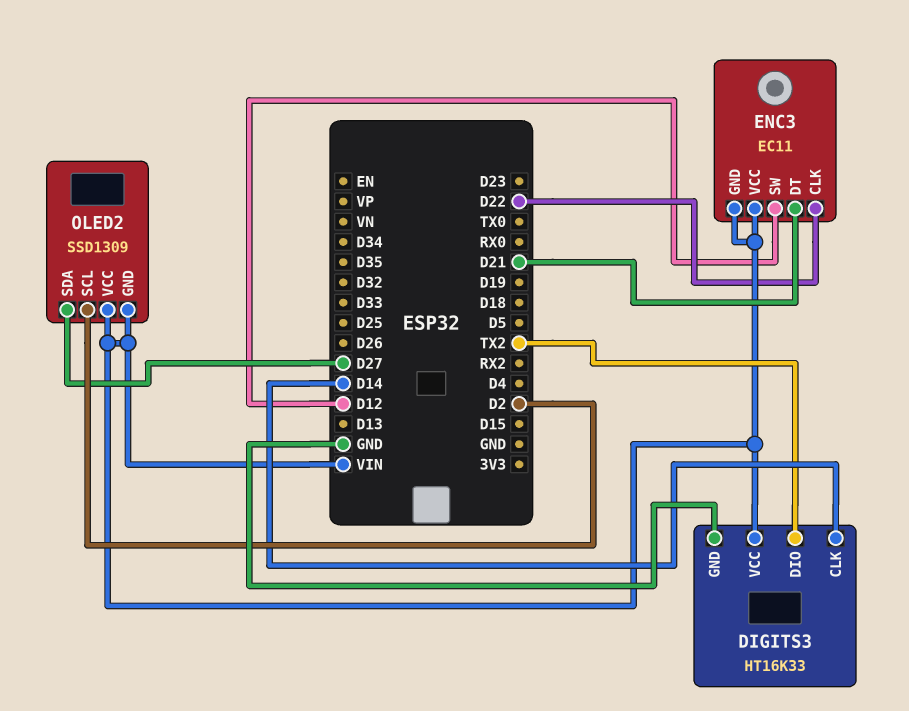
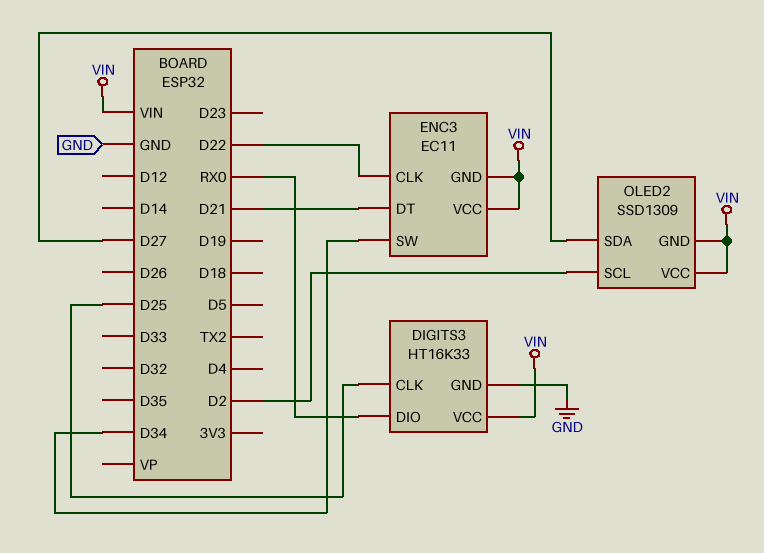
DIGITS3 pin CLK: D14 -> D25
DIGITS3 pin DIO: TX2 -> RX0
ENC3 pin SW: D12 -> D34

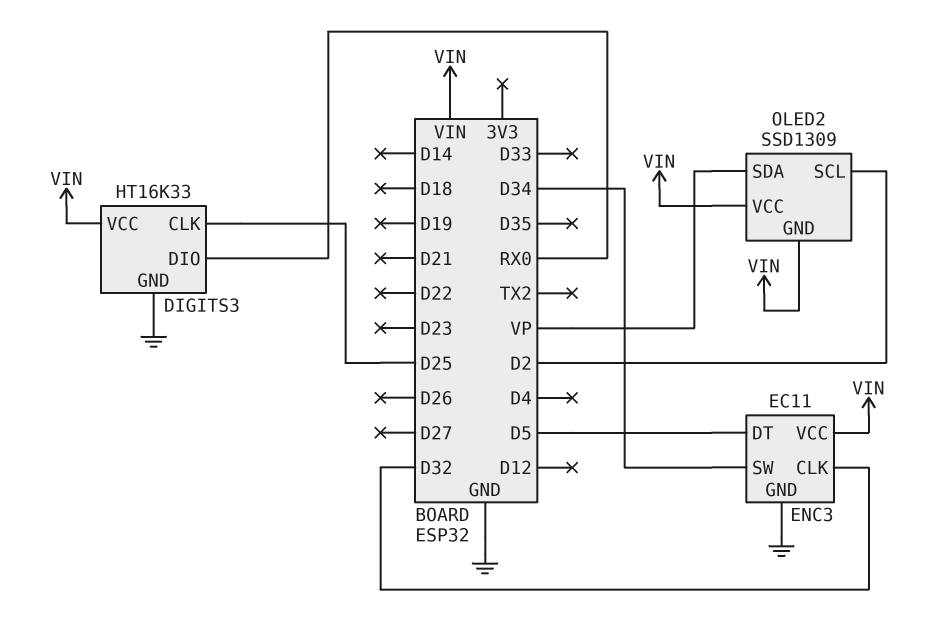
ENC3 pin CLK: D22 -> D32
ENC3 pin DT: D21 -> D5
ENC3 pin GND: VIN -> GND
OLED2 pin SDA: D27 -> VP

